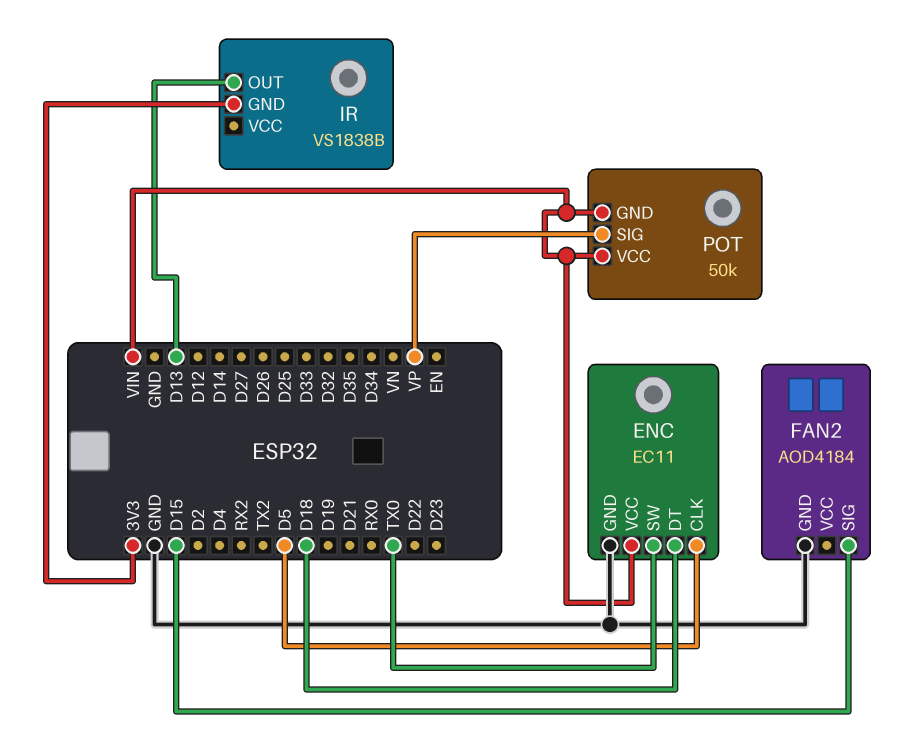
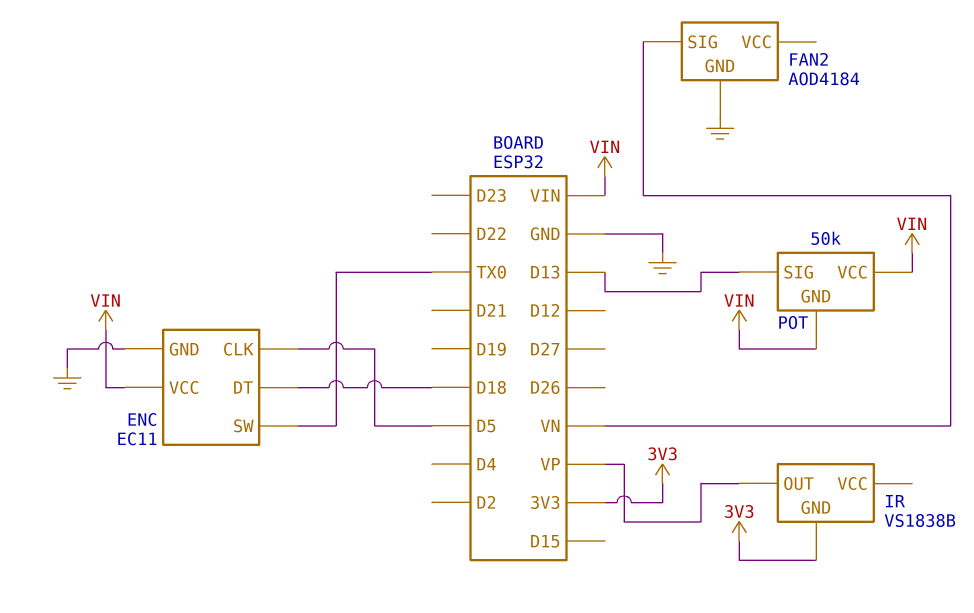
FAN2 pin SIG: D15 -> VN
IR pin OUT: D13 -> VP
POT pin SIG: VP -> D13

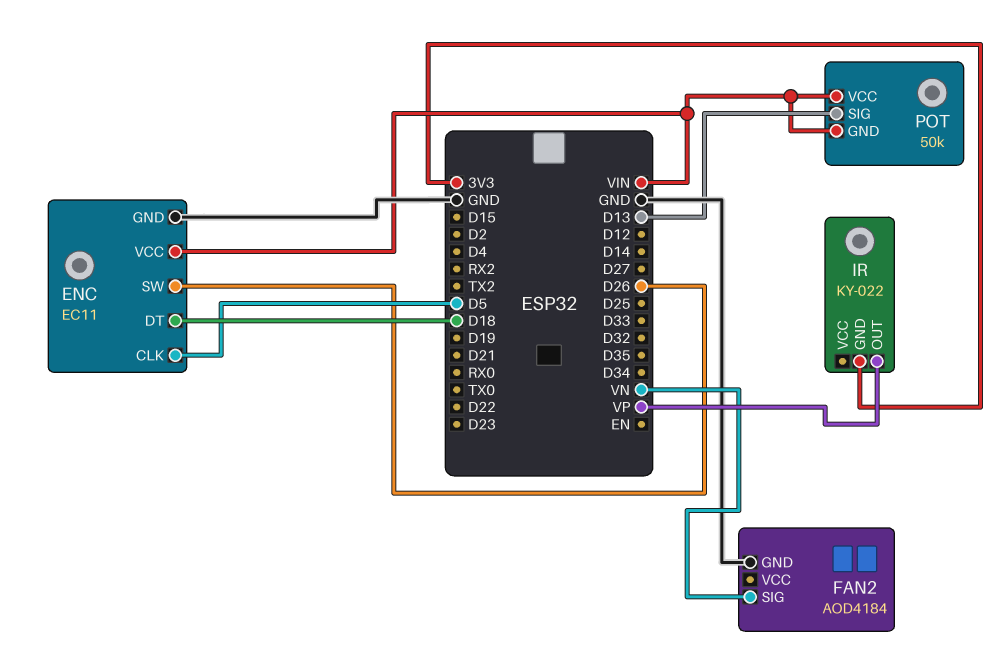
ENC pin SW: TX0 -> D26
IR: VS1838B -> KY-022

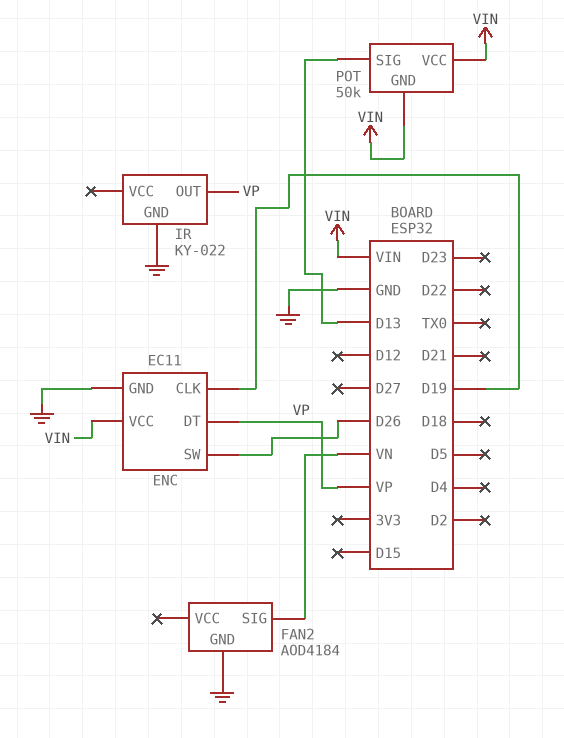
ENC pin CLK: D5 -> D19
ENC pin DT: D18 -> VP
IR pin GND: 3V3 -> GND

